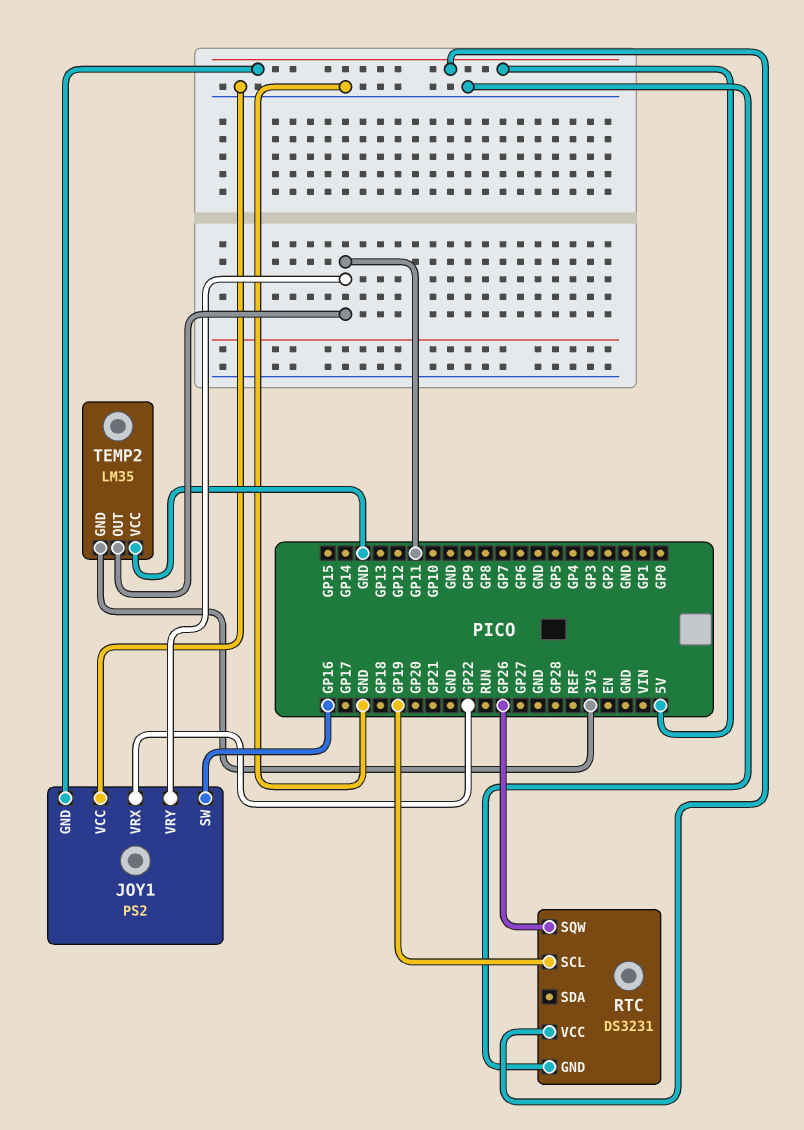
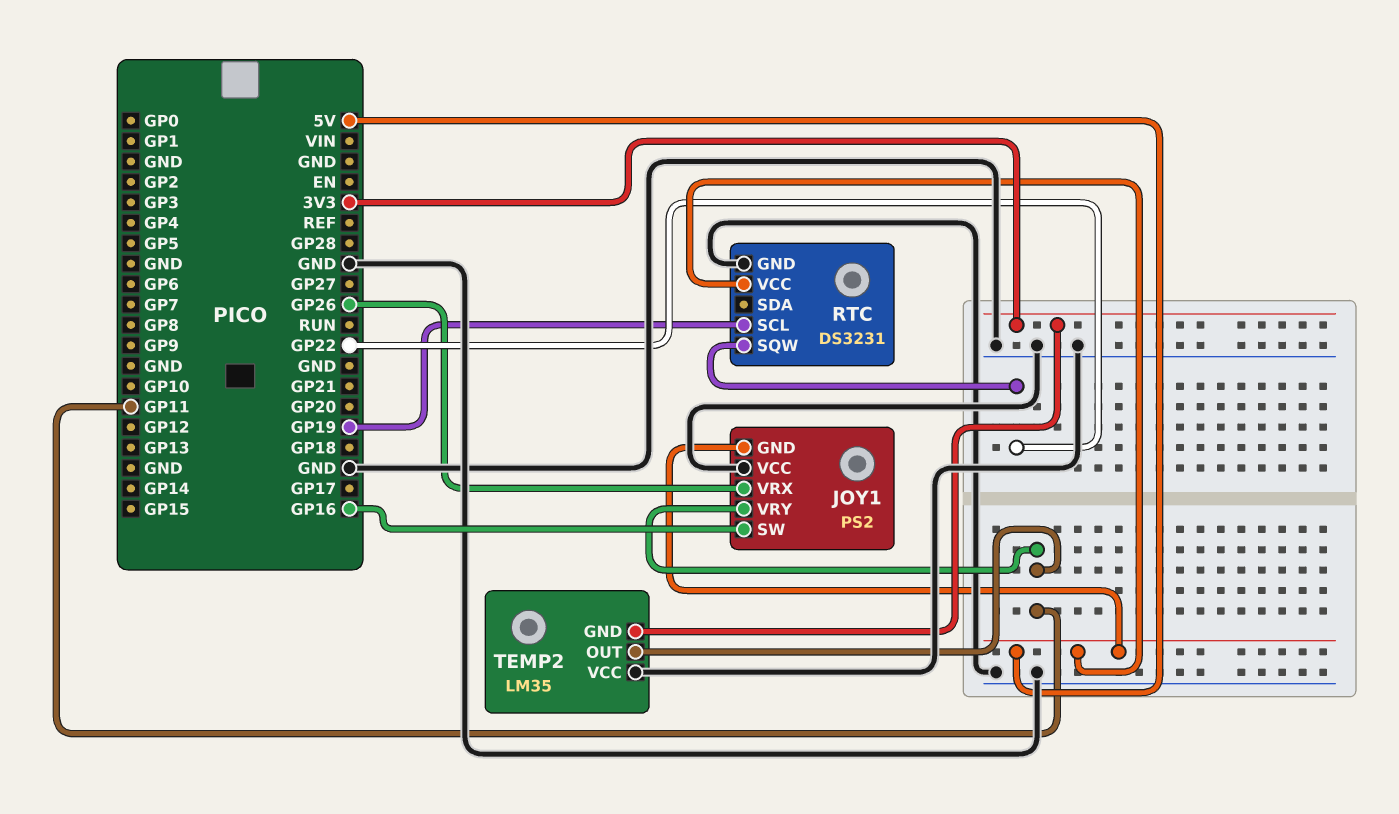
JOY1 pin VRX: GP22 -> GP26
RTC pin SQW: GP26 -> GP22

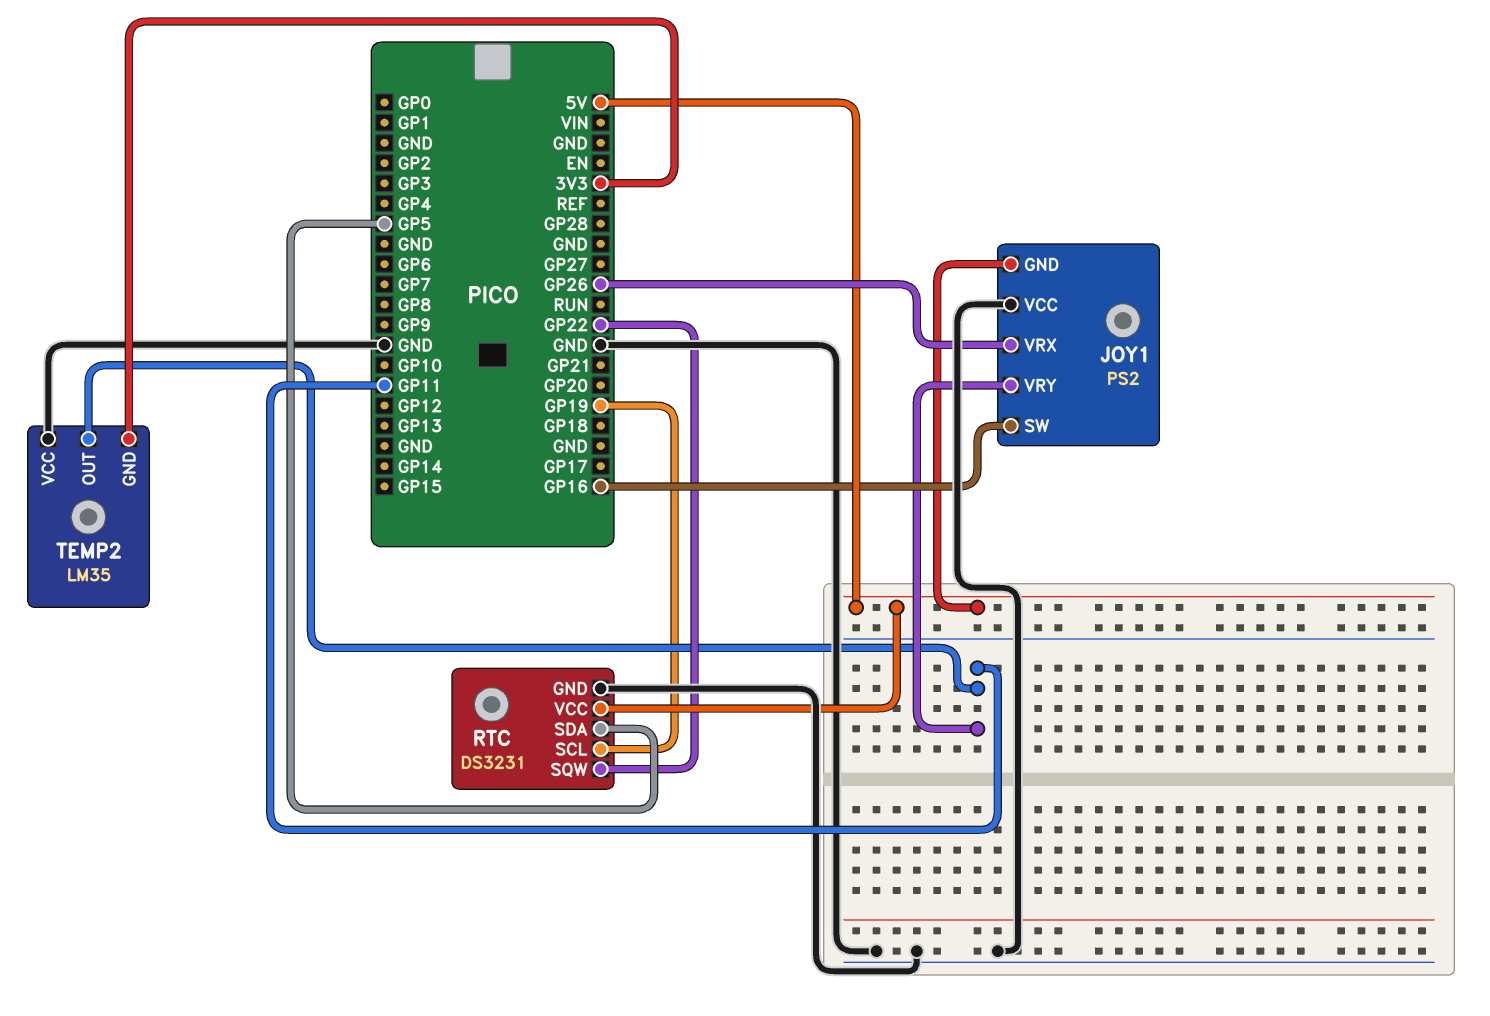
RTC pin SDA: none -> GP5

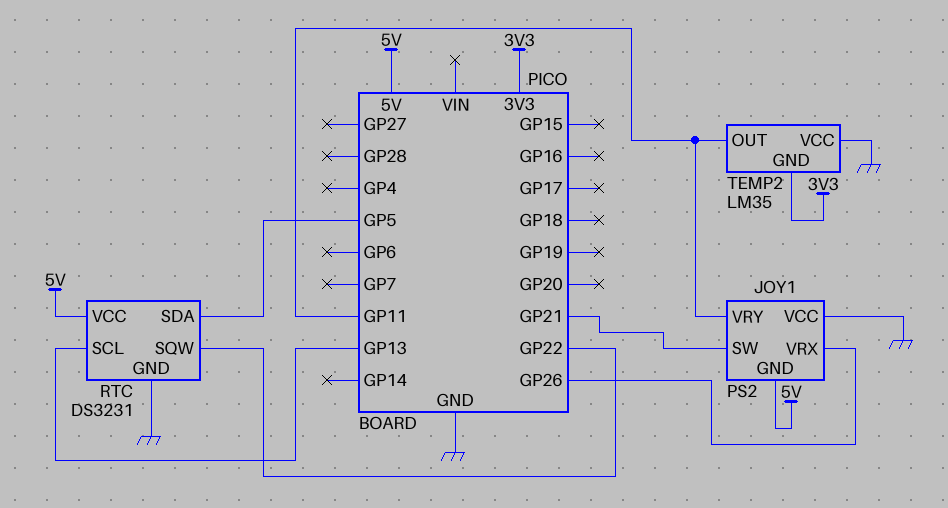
JOY1 pin SW: GP16 -> GP21
RTC pin SCL: GP19 -> GP13

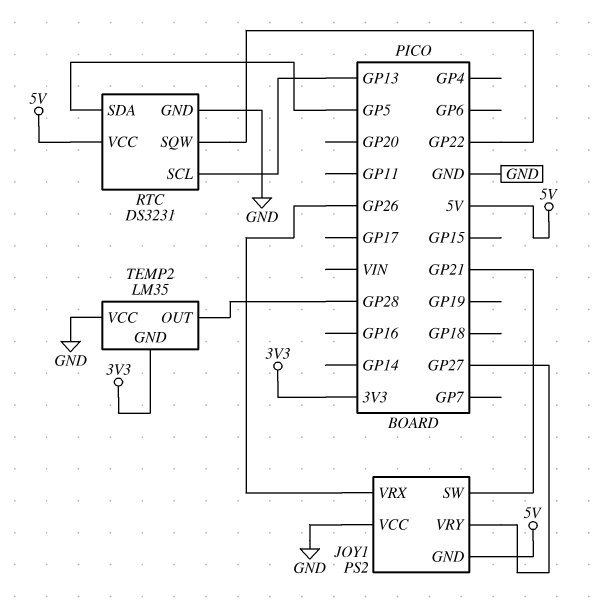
JOY1 pin VRY: GP11 -> GP27
TEMP2 pin OUT: GP11 -> GP28

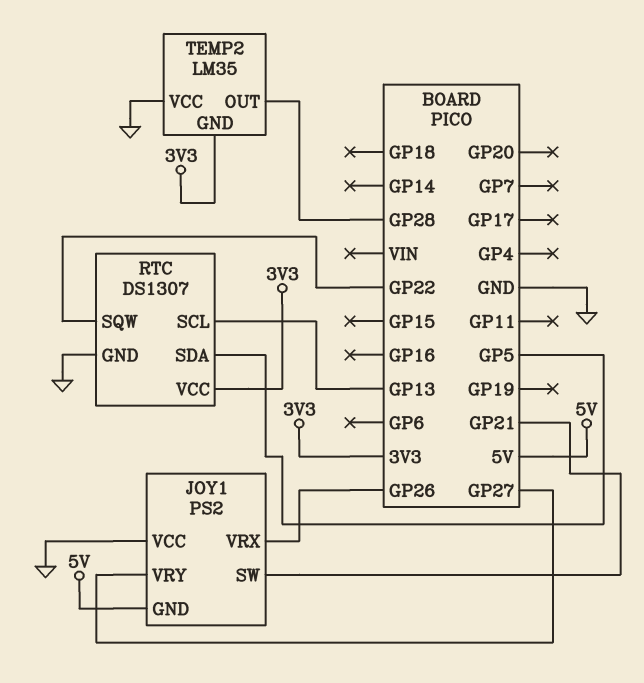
RTC: DS3231 -> DS1307
RTC pin VCC: 5V -> 3V3

